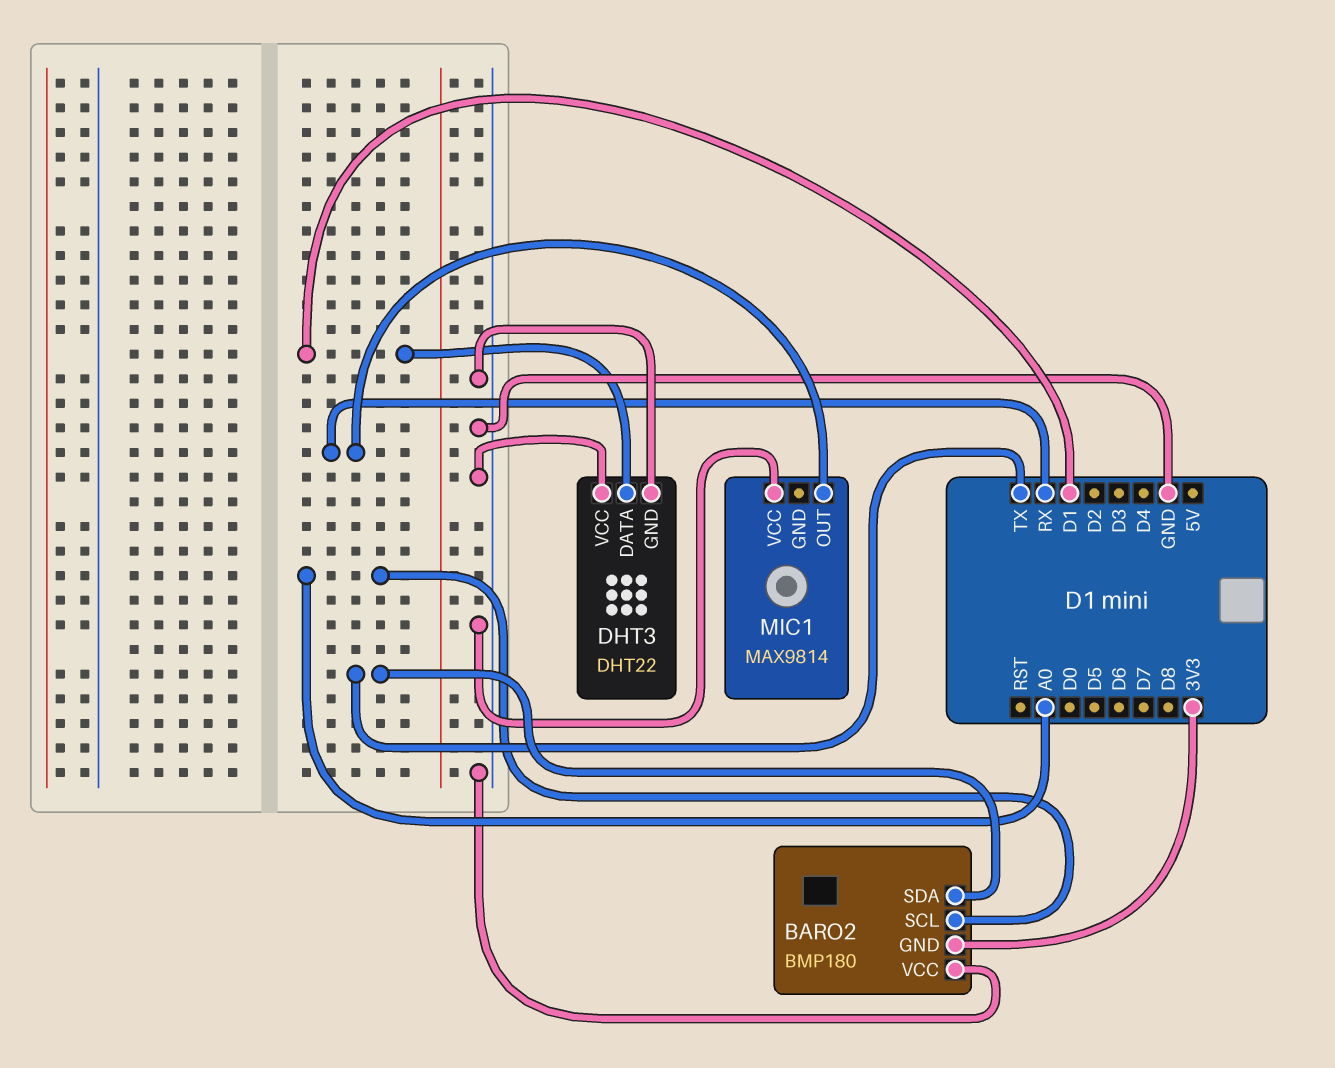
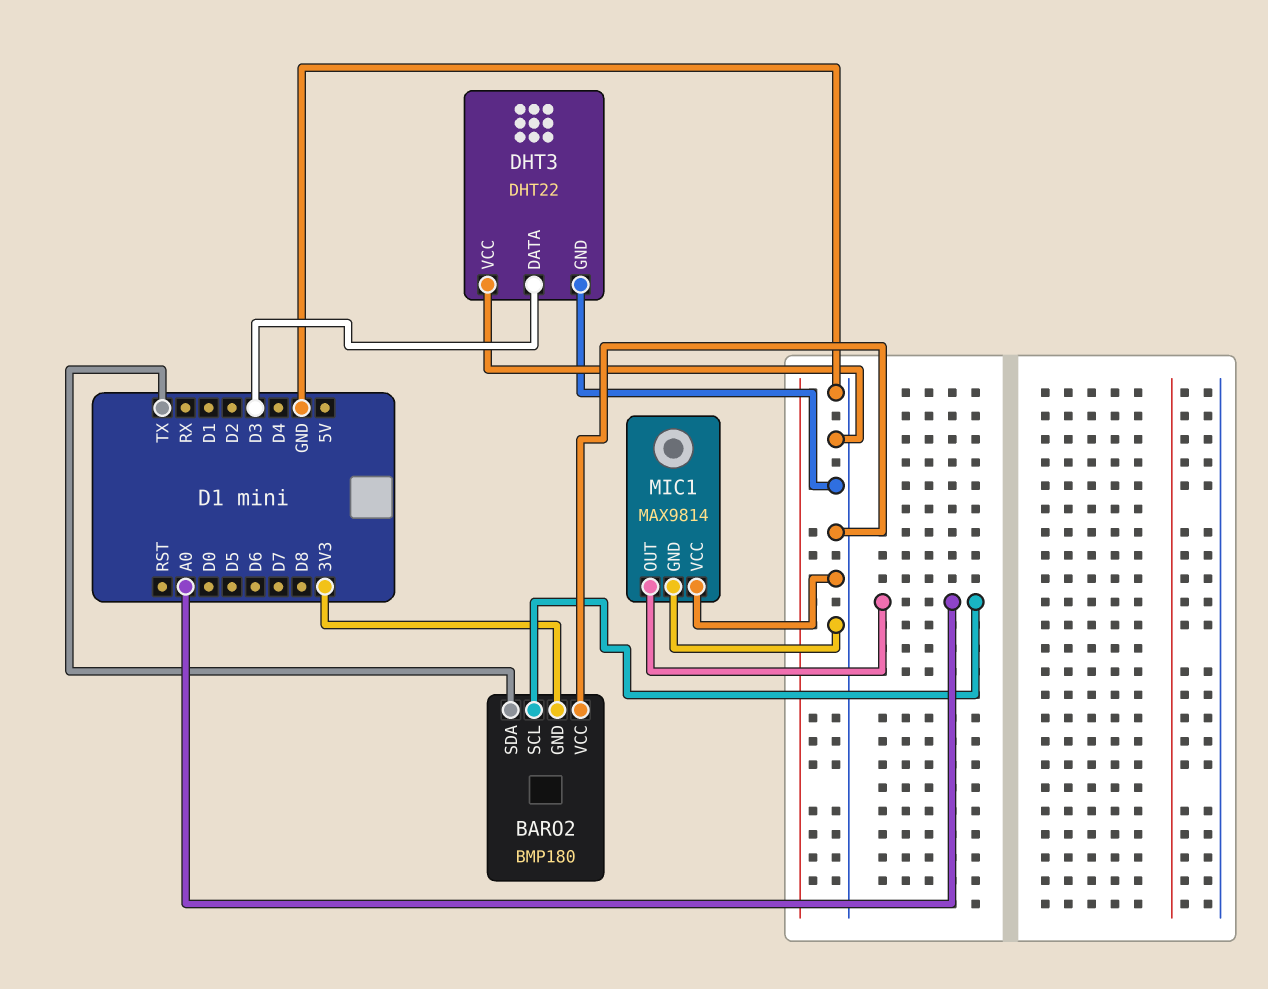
DHT3 pin DATA: D1 -> D3
MIC1 pin GND: none -> GND
MIC1 pin OUT: RX -> A0

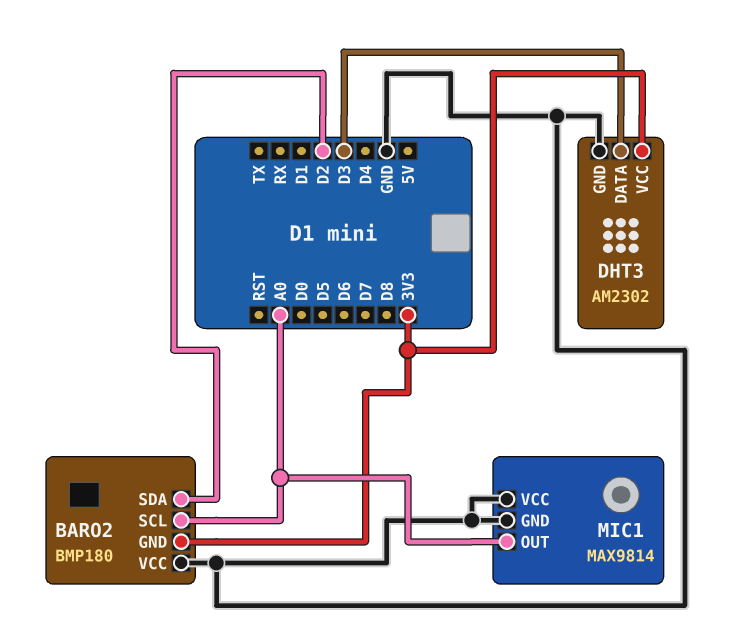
BARO2 pin SDA: TX -> D2
DHT3: DHT22 -> AM2302
DHT3 pin VCC: GND -> 3V3

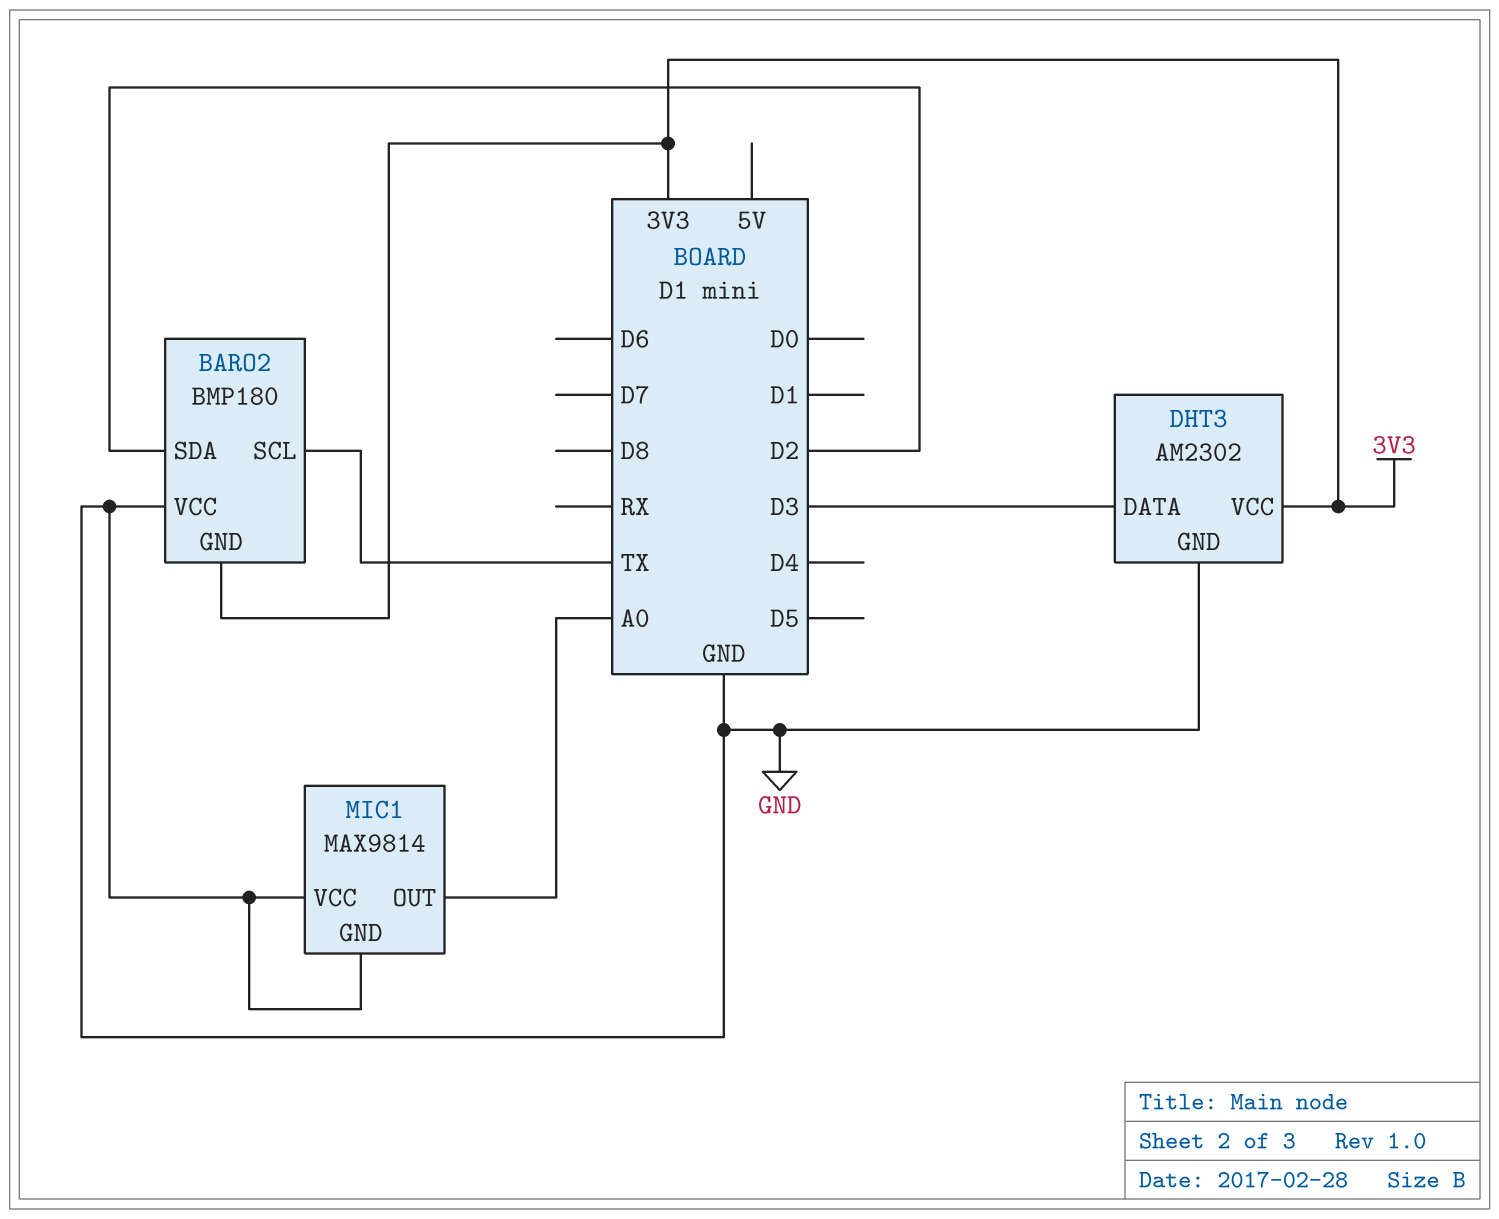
BARO2 pin SCL: A0 -> TX

